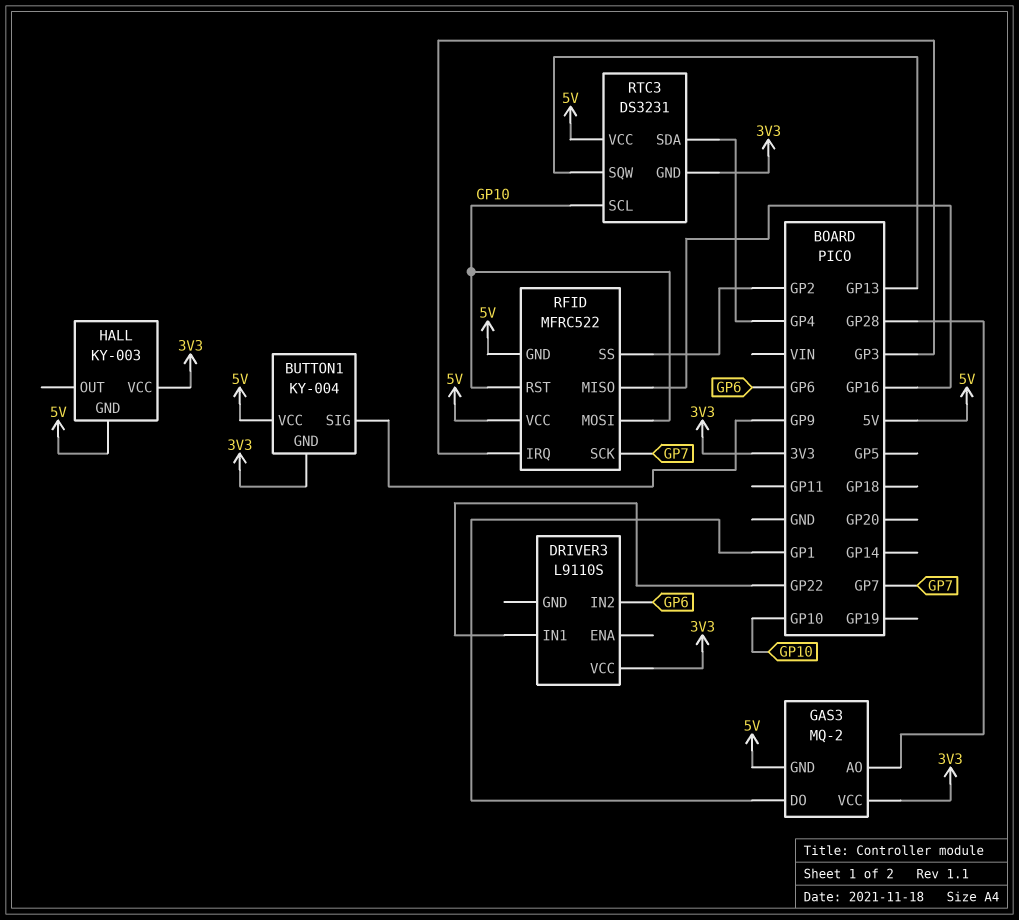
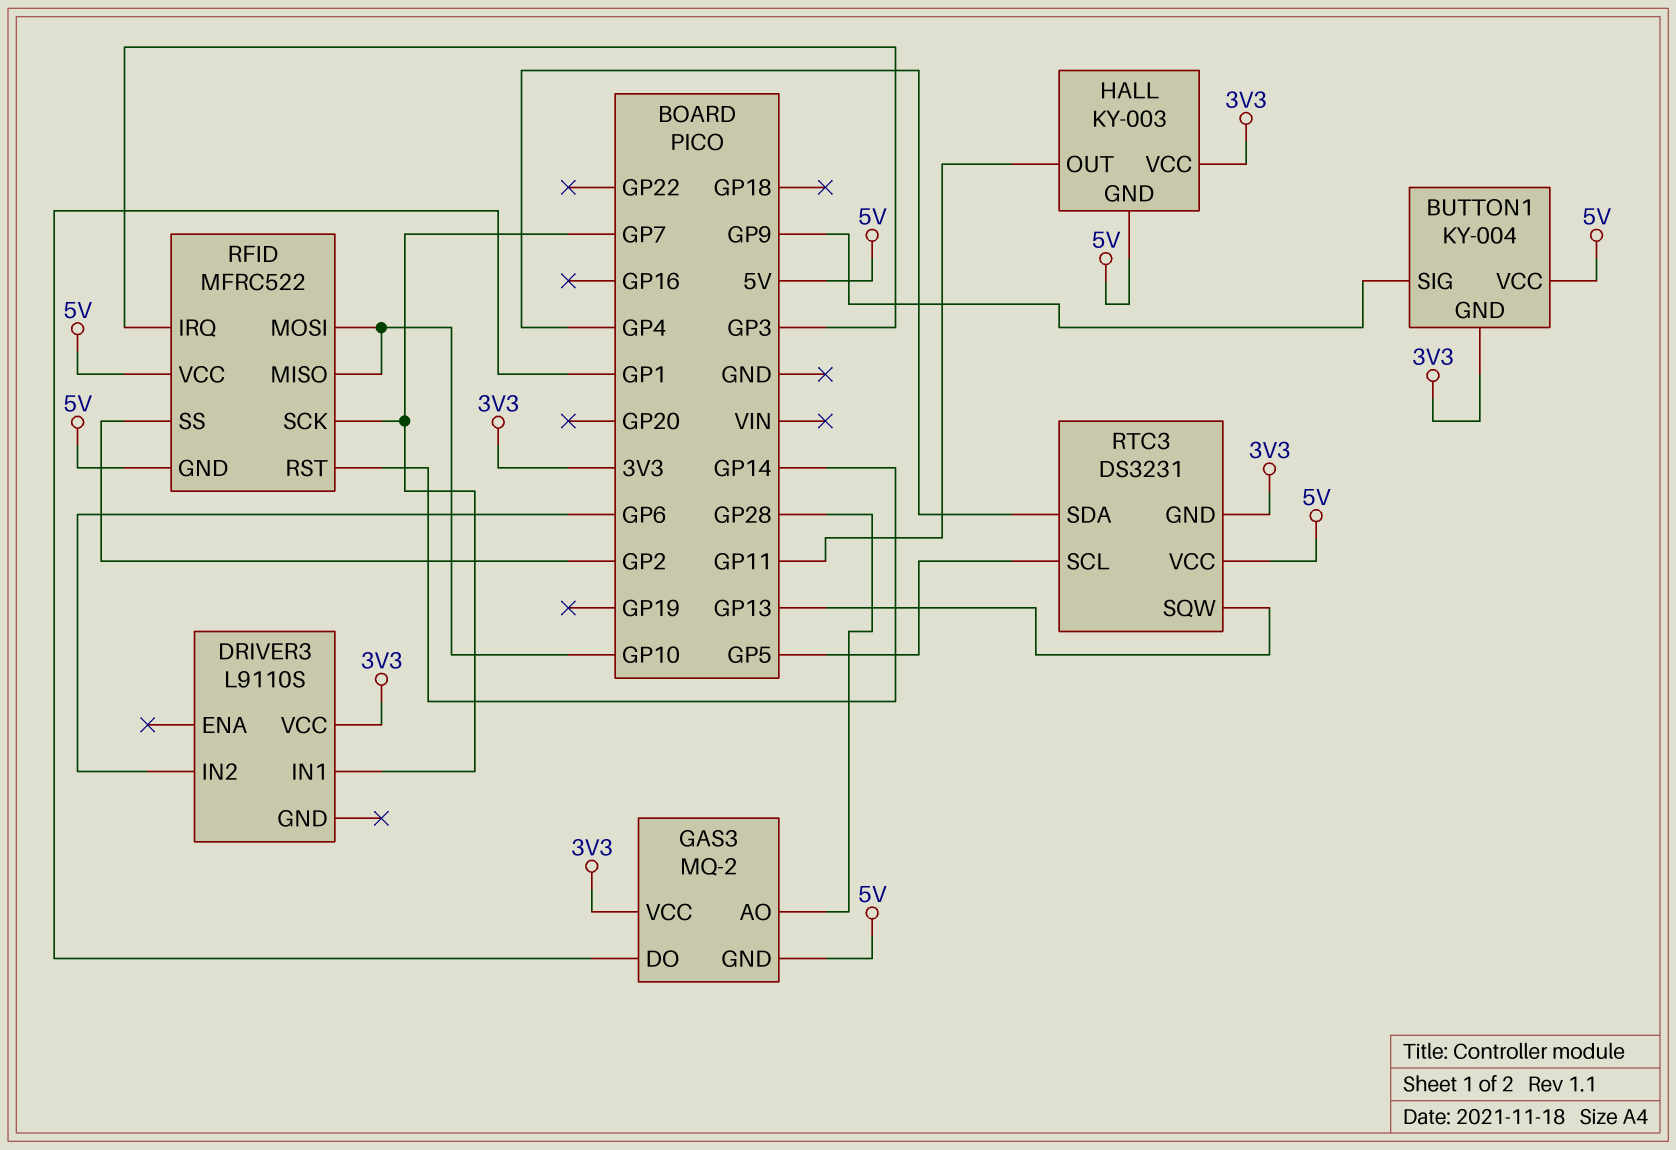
DRIVER3 pin IN1: GP22 -> GP7
HALL pin OUT: none -> GP11
RFID pin MISO: GP16 -> GP10
RFID pin RST: GP10 -> GP14
RTC3 pin SCL: GP10 -> GP5

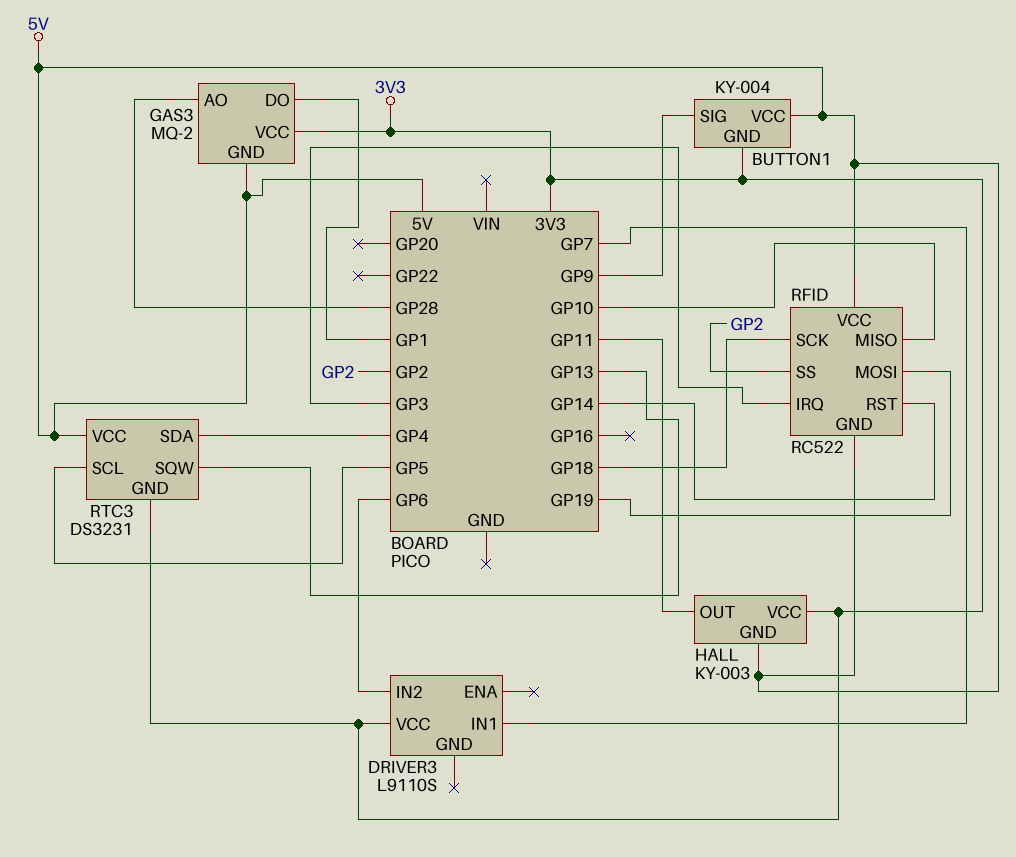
RFID: MFRC522 -> RC522
RFID pin MOSI: GP10 -> GP19
RFID pin SCK: GP7 -> GP18

